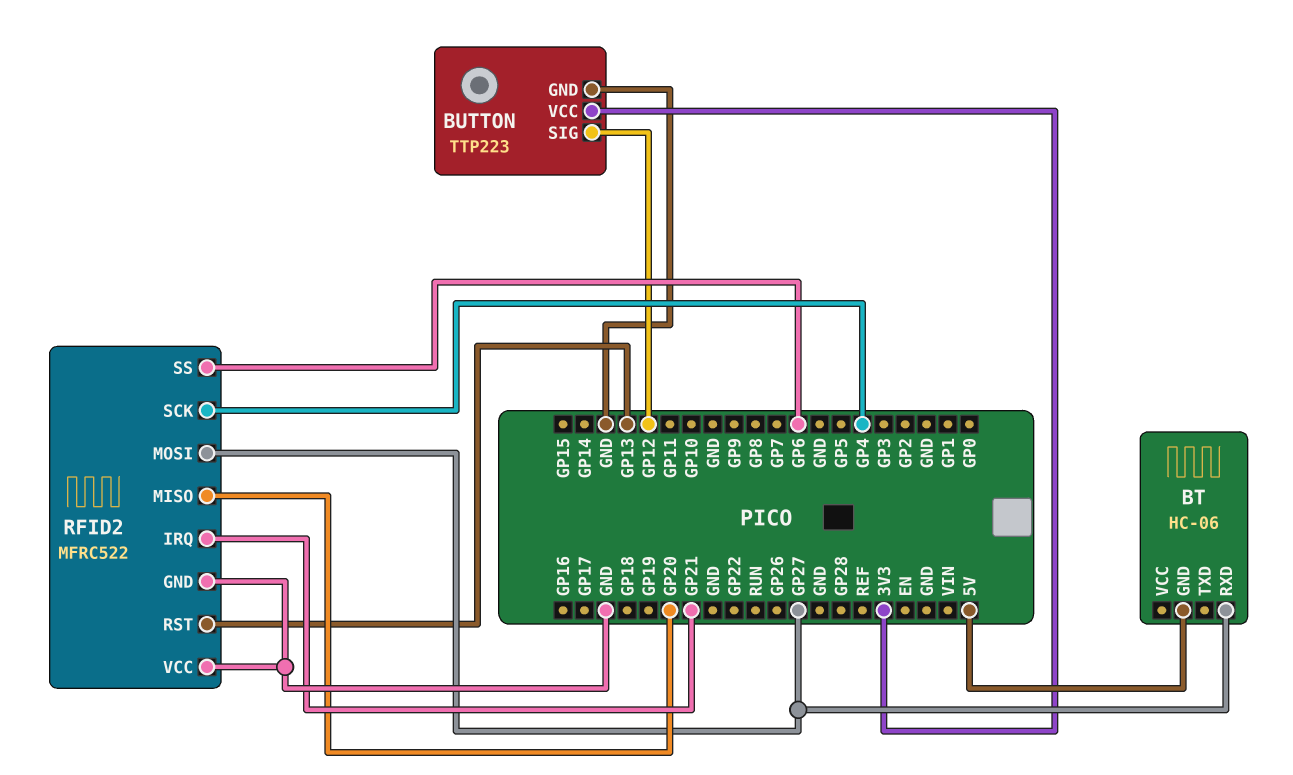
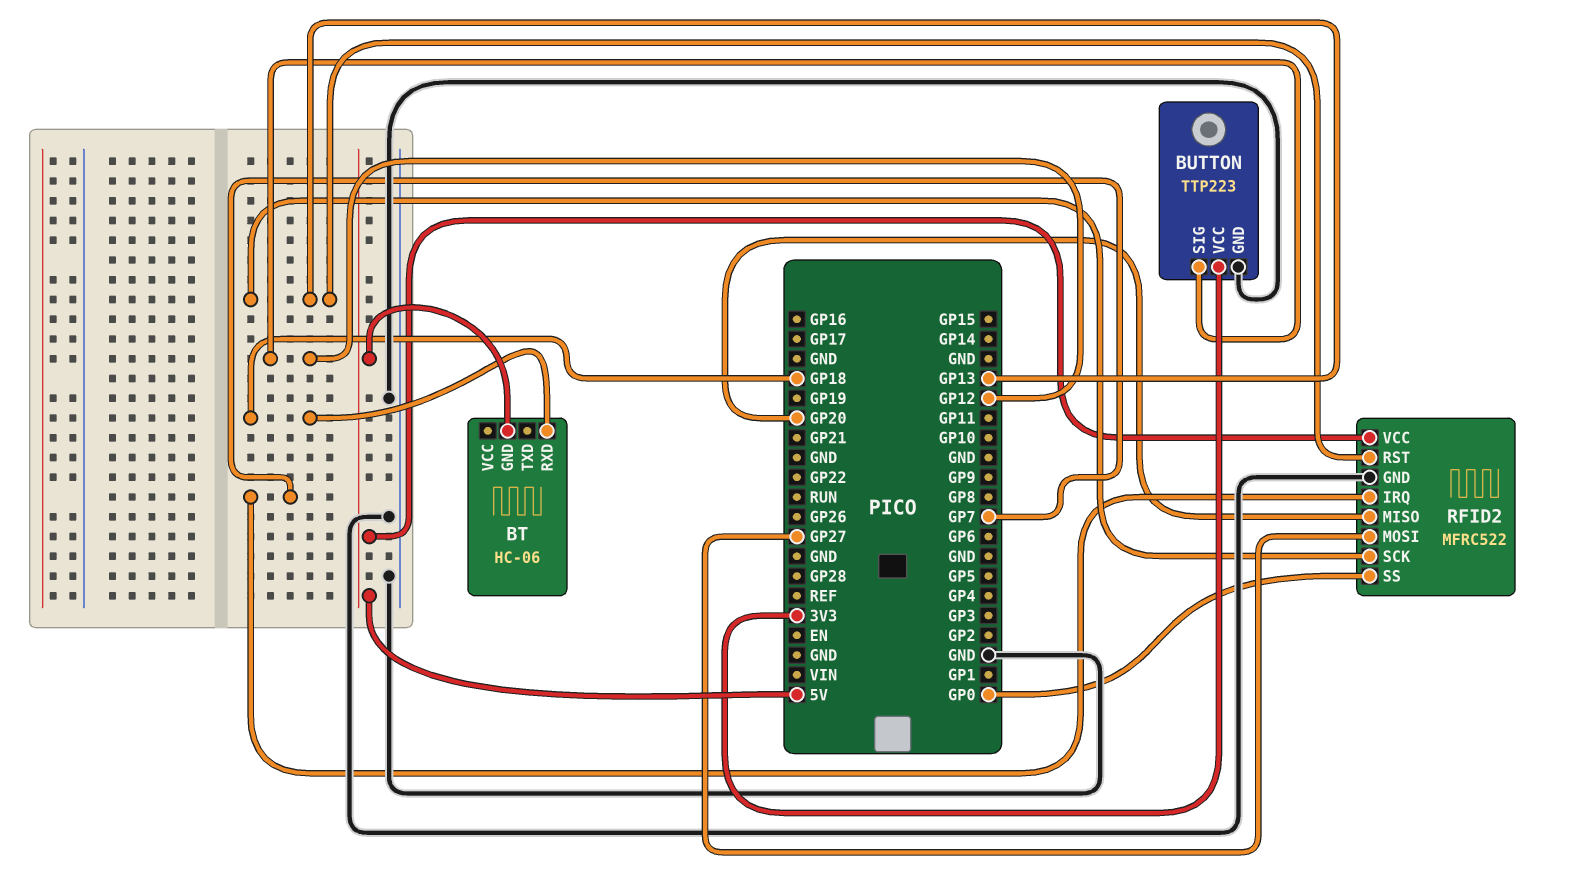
BT pin RXD: GP27 -> GP18
RFID2 pin IRQ: GP21 -> GP7
RFID2 pin SCK: GP4 -> GP13
RFID2 pin SS: GP6 -> GP0
RFID2 pin VCC: GND -> 5V

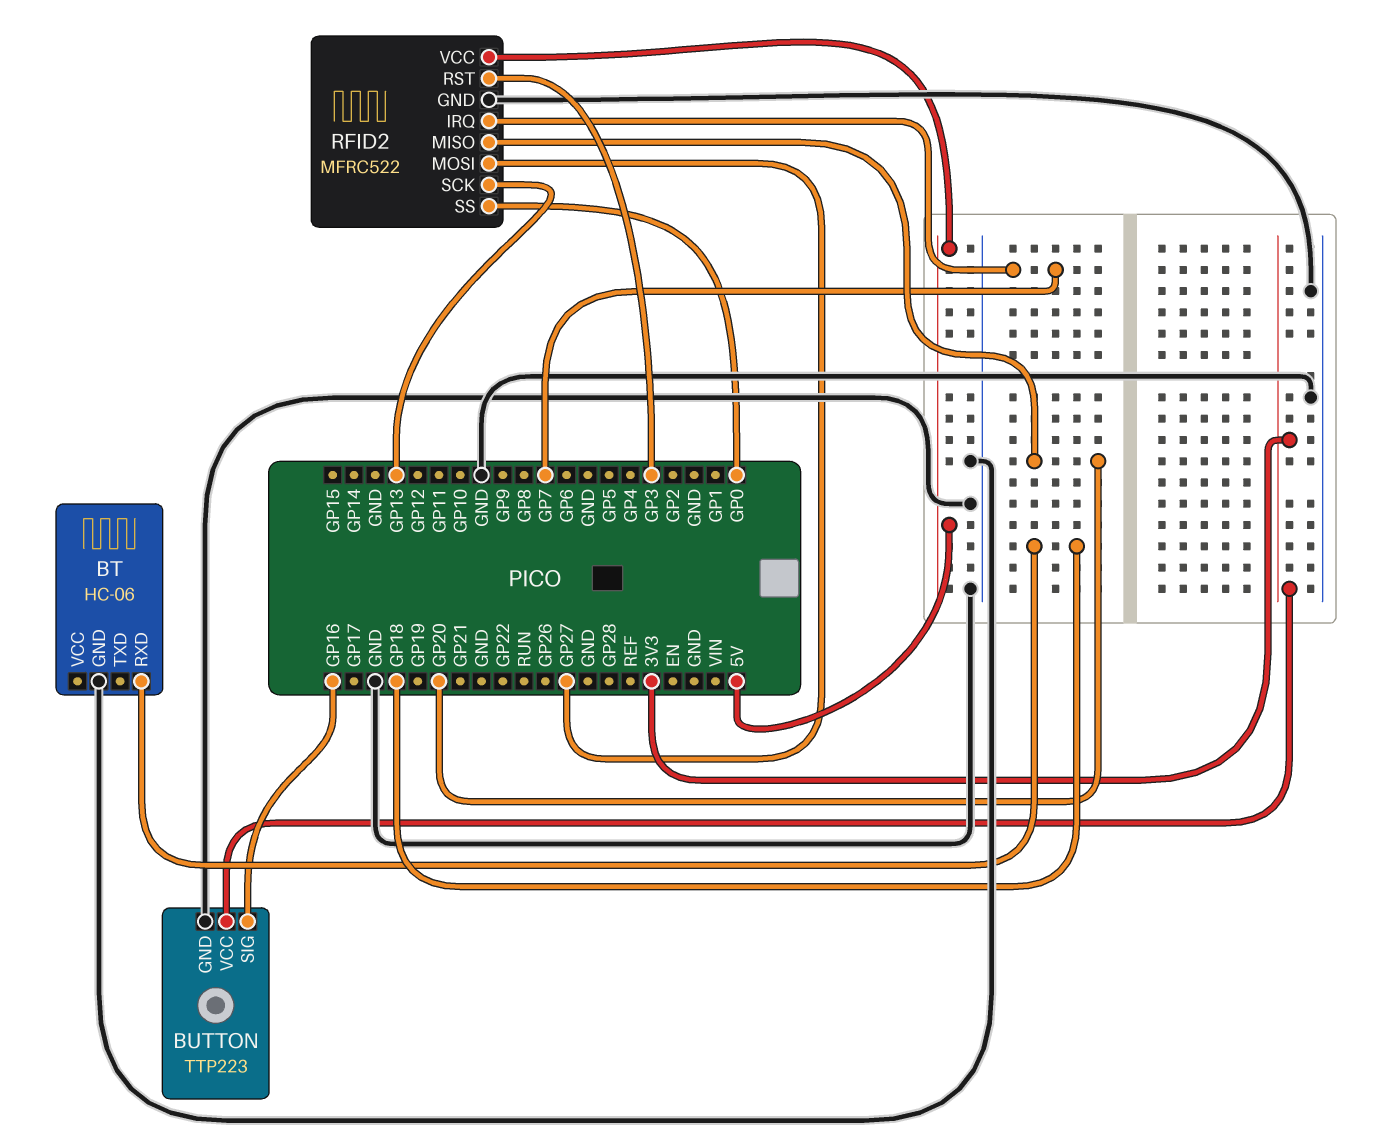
BT pin GND: 5V -> GND
BUTTON pin SIG: GP12 -> GP16
RFID2 pin RST: GP13 -> GP3

